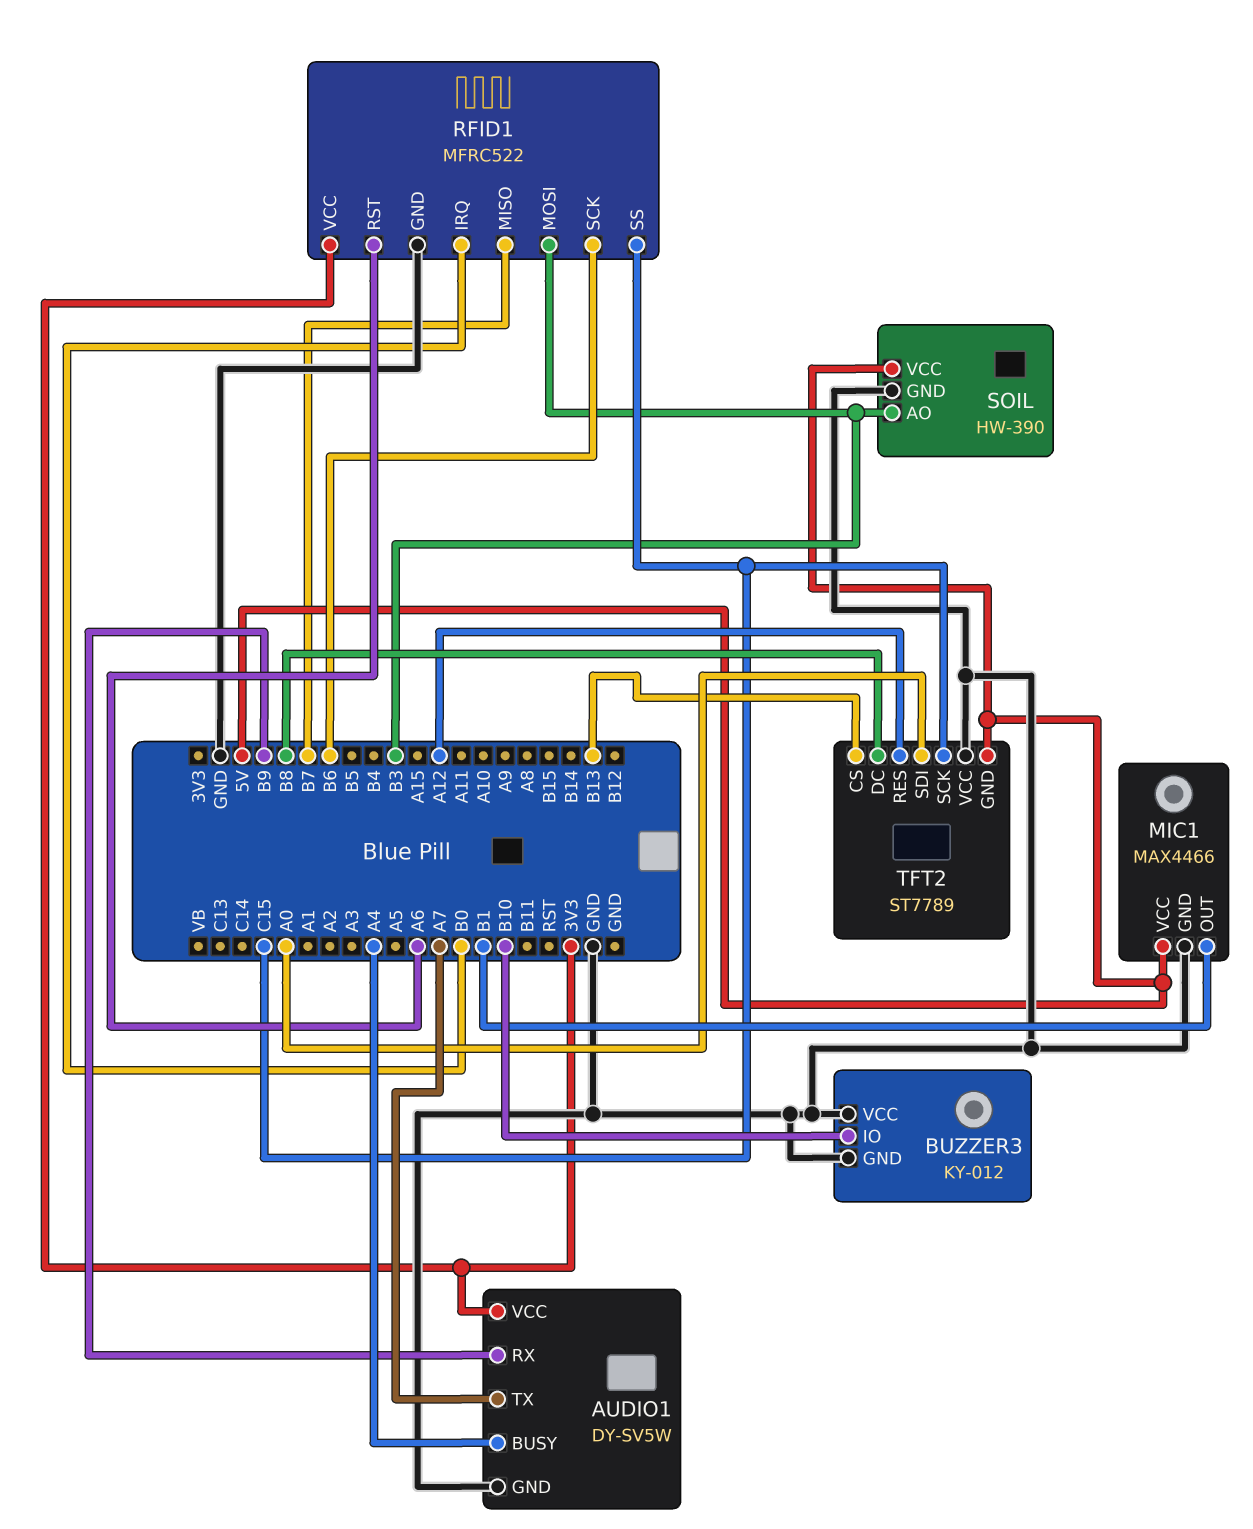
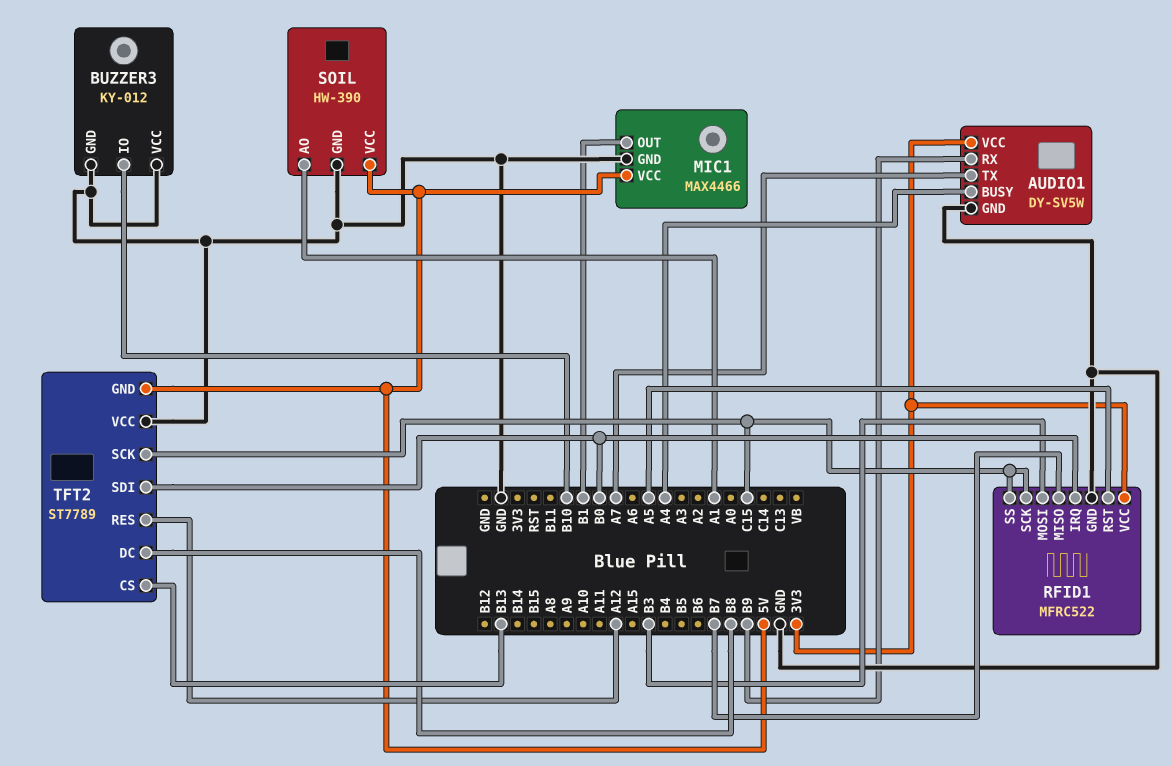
RFID1 pin RST: A6 -> A5
RFID1 pin SCK: B6 -> C15
SOIL pin AO: B3 -> A1
TFT2 pin SDI: A0 -> B0

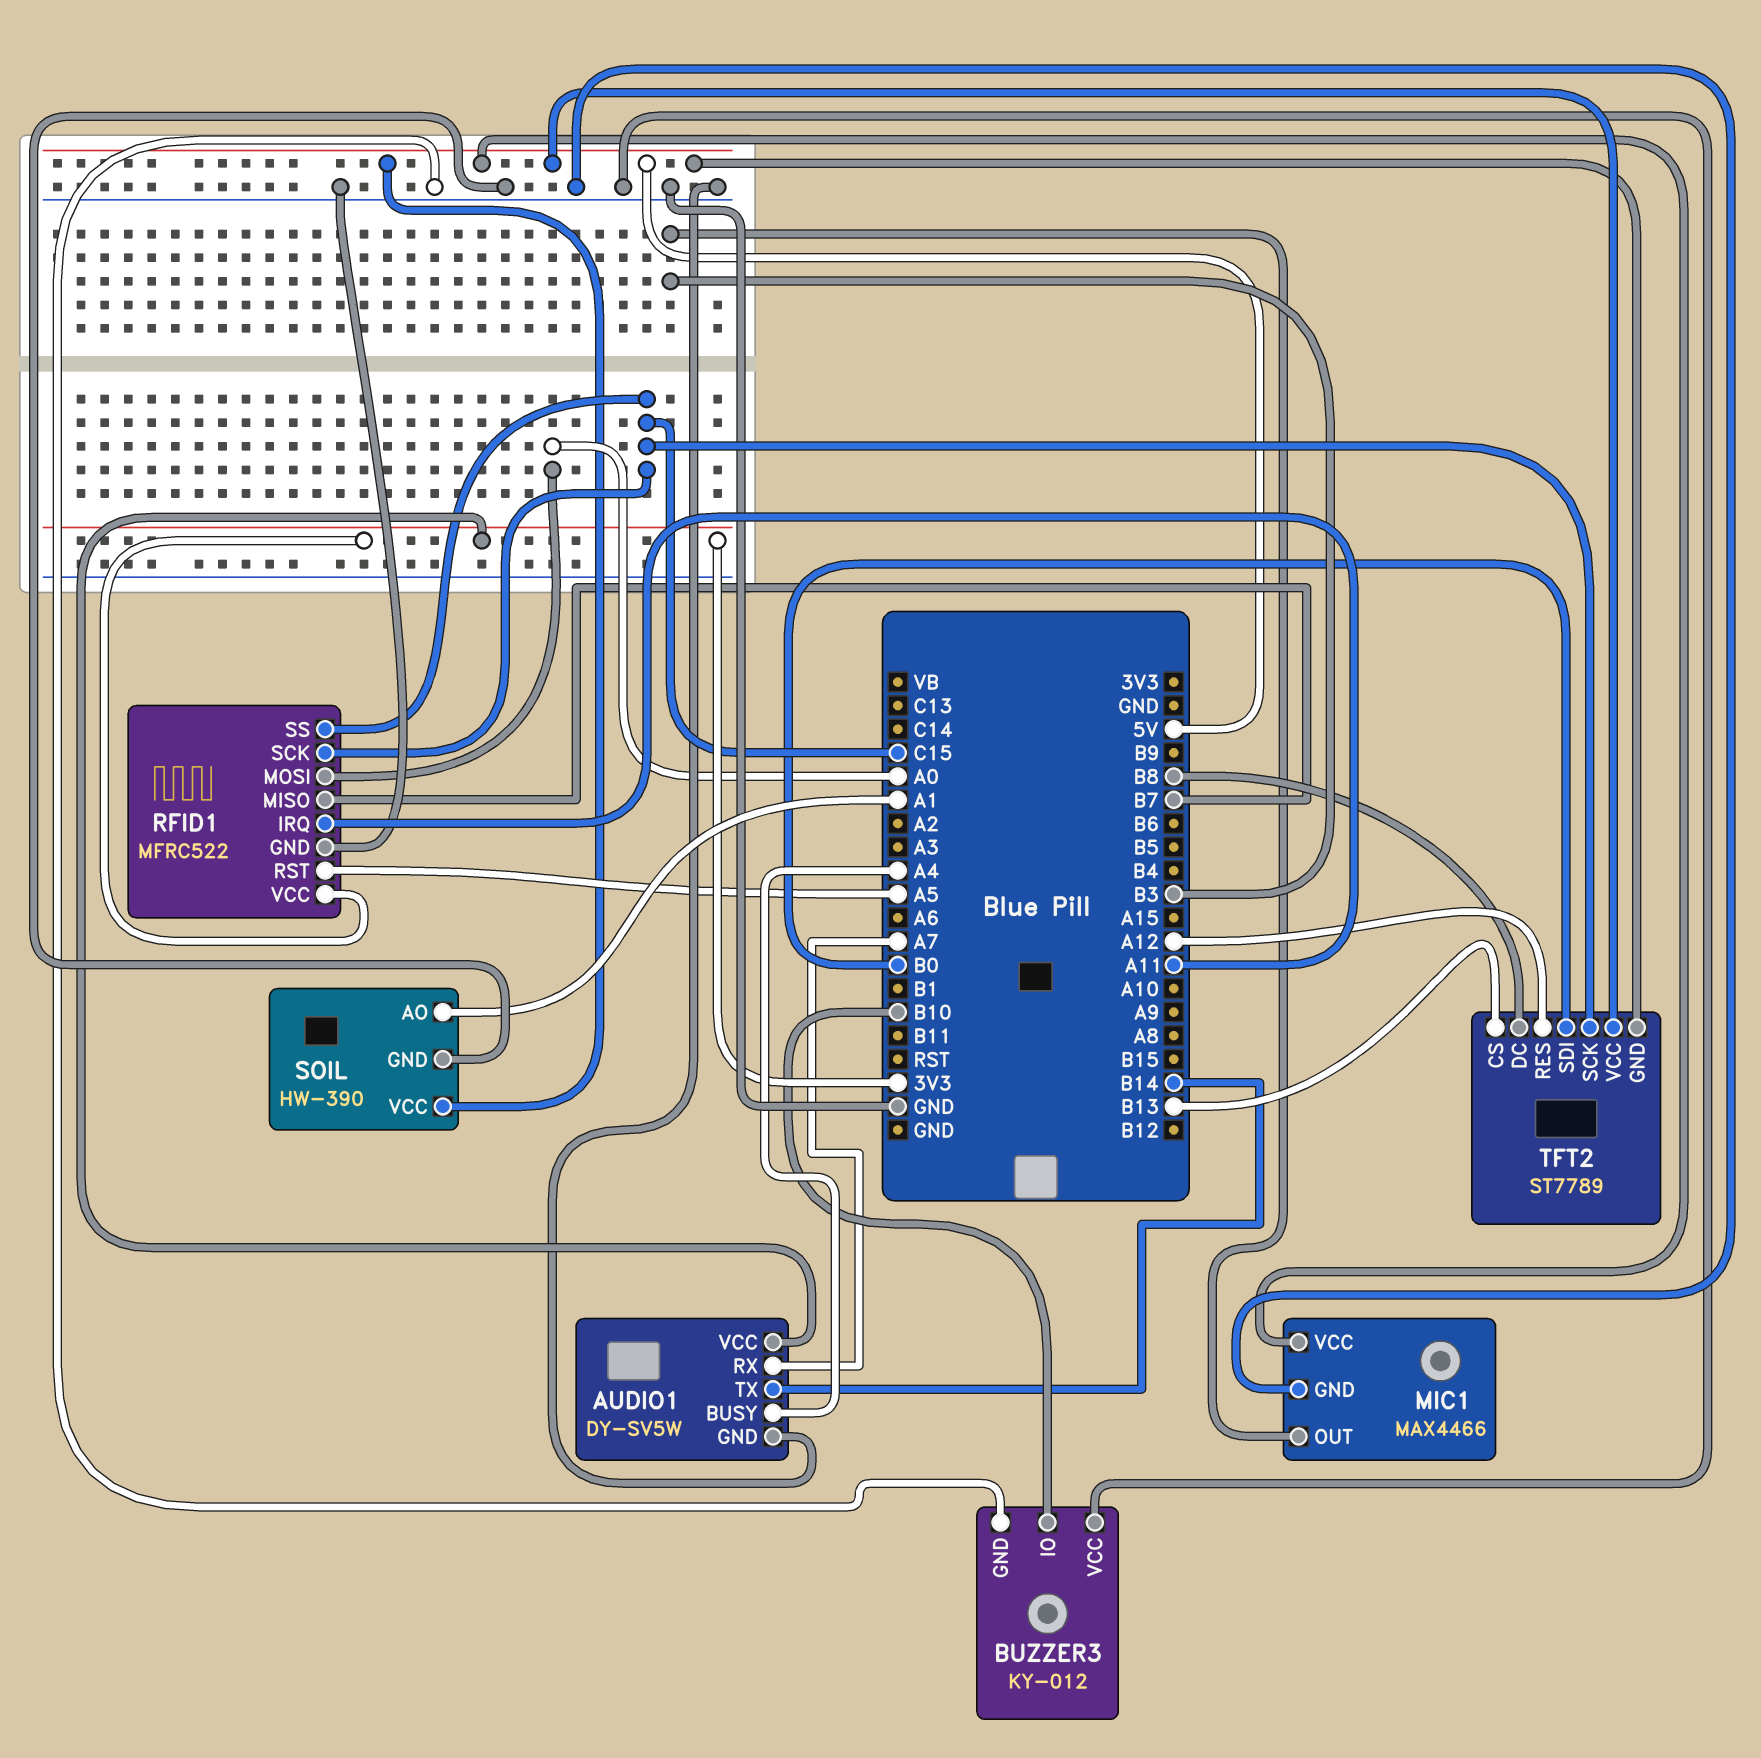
AUDIO1 pin RX: B9 -> A7
AUDIO1 pin TX: A7 -> B14
MIC1 pin OUT: B1 -> B3
RFID1 pin IRQ: B0 -> A11
RFID1 pin MOSI: B3 -> A0
TFT2 pin VCC: GND -> 5V

